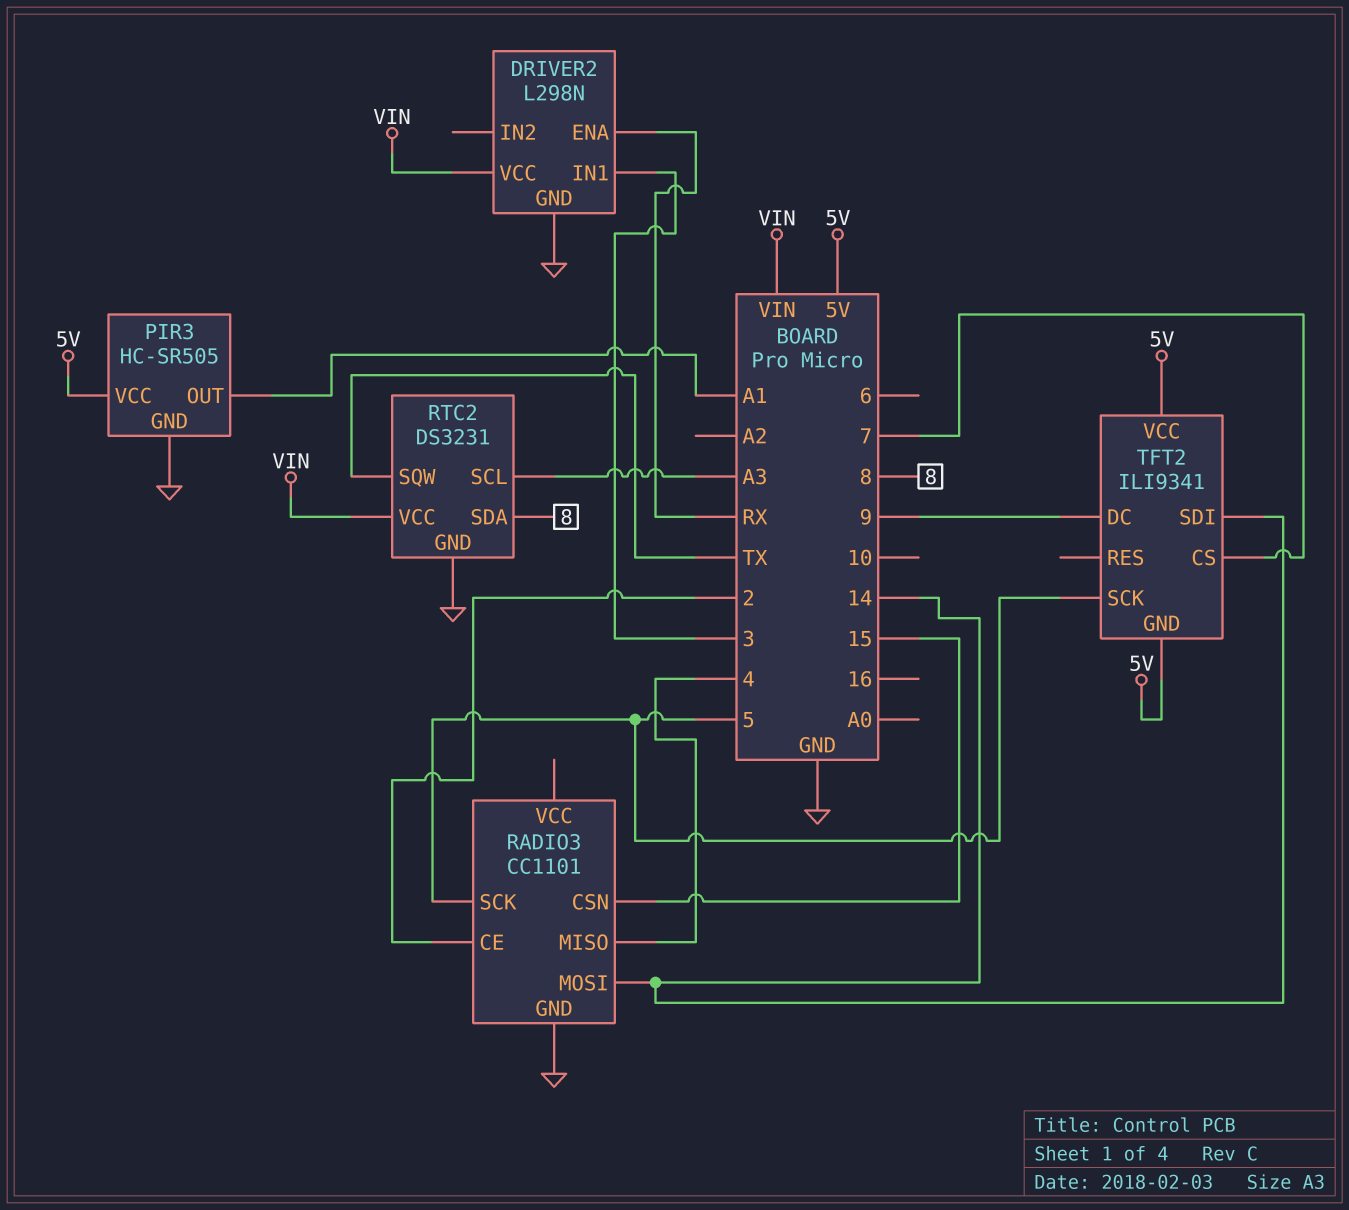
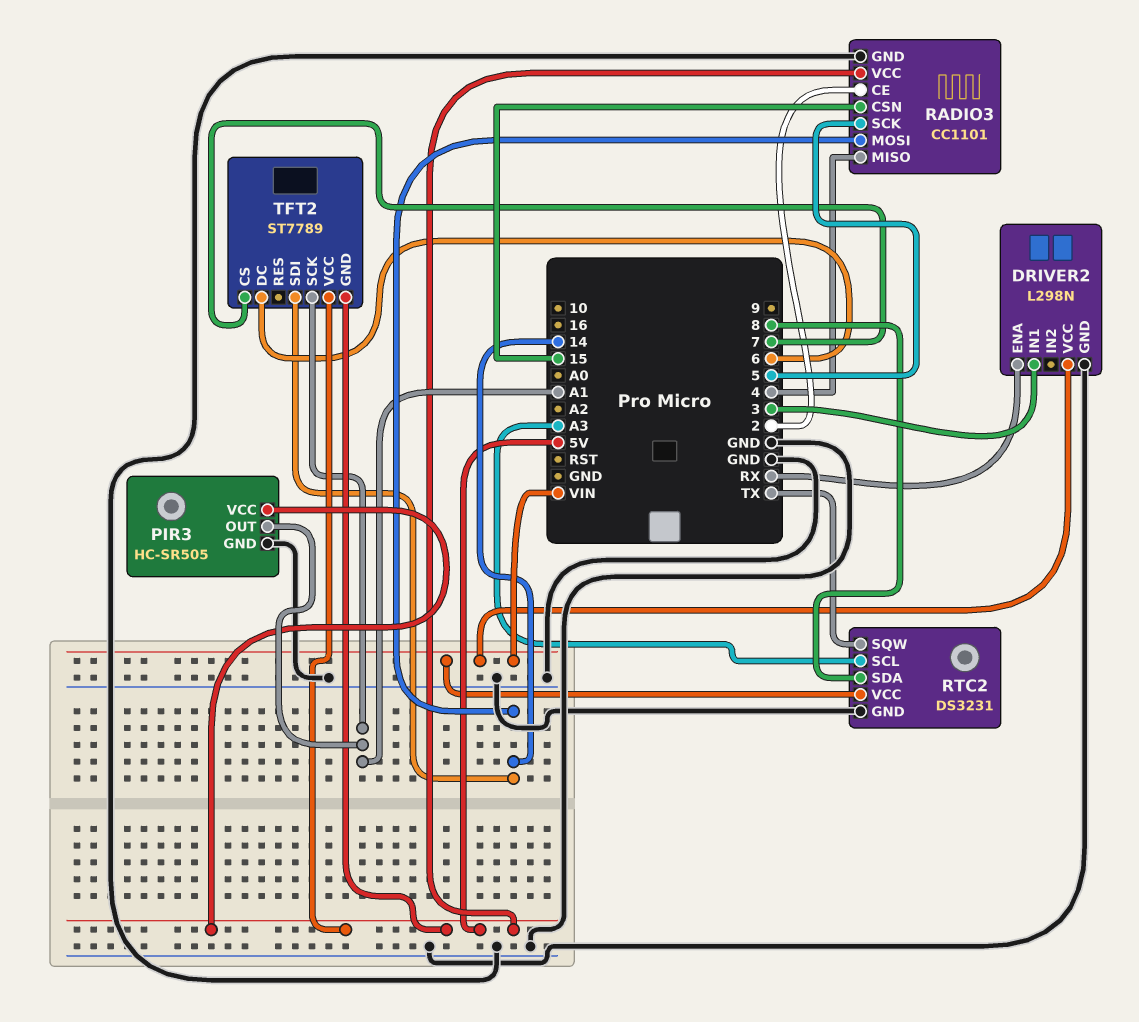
RADIO3 pin VCC: none -> 5V
TFT2: ILI9341 -> ST7789
TFT2 pin DC: 9 -> 6
TFT2 pin SCK: 5 -> A1

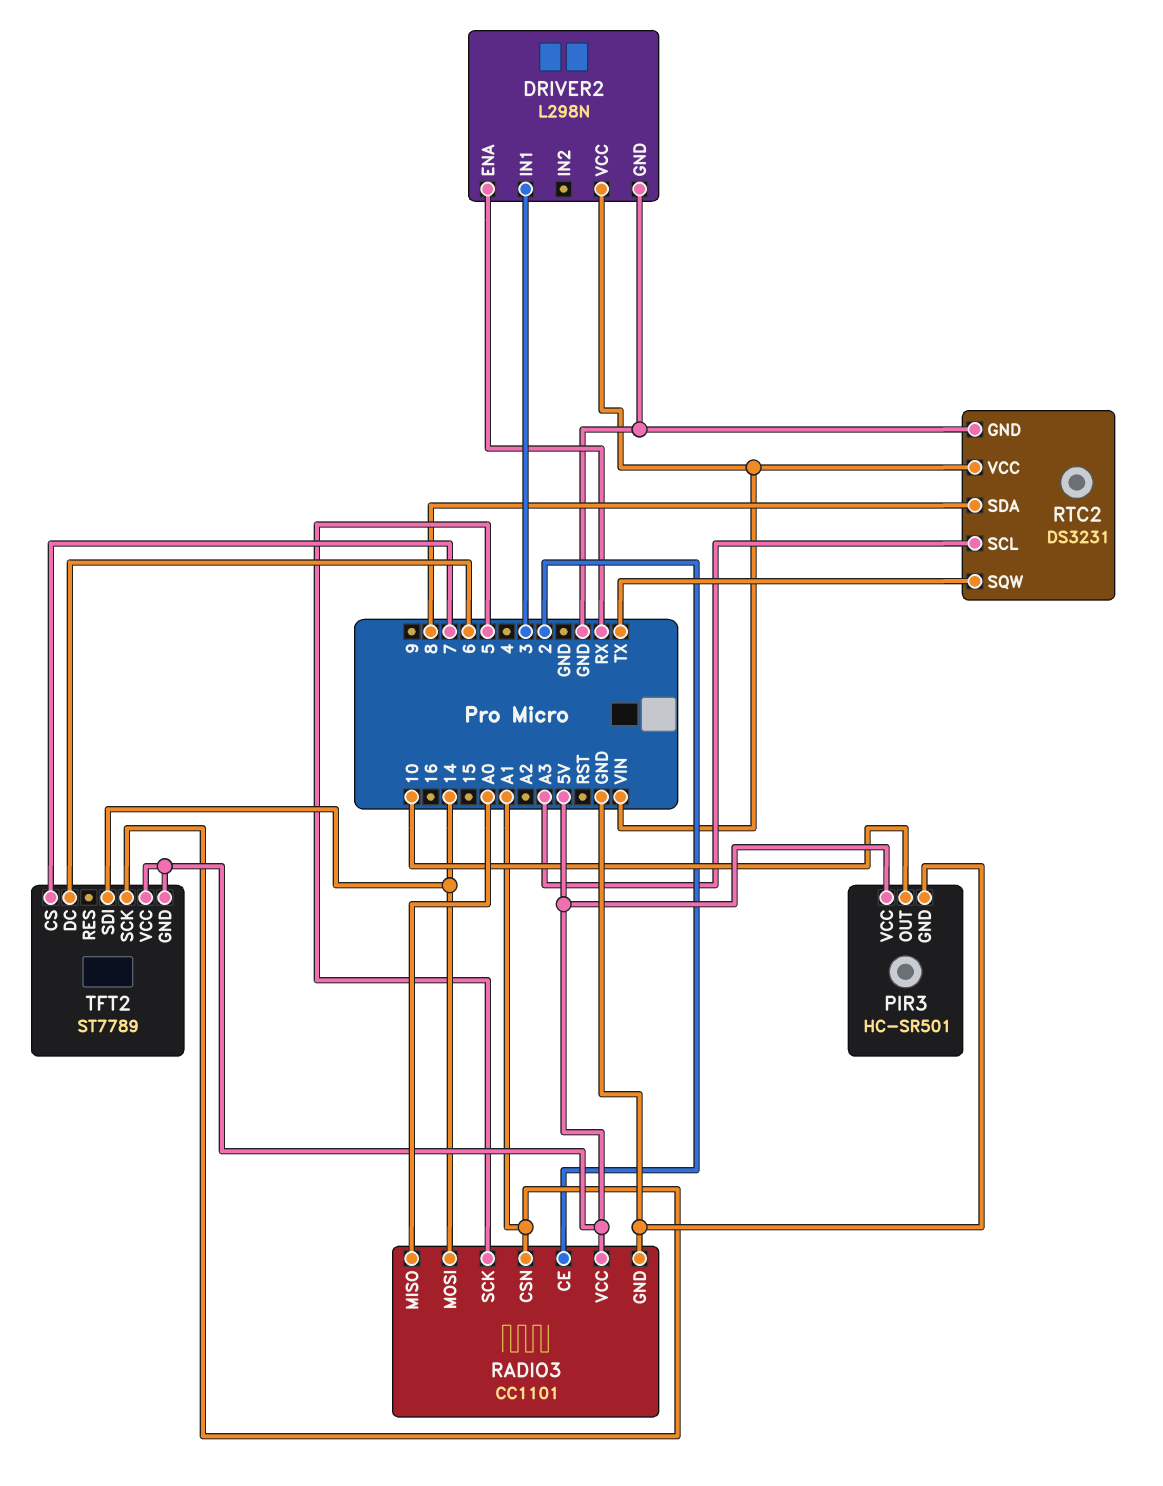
PIR3: HC-SR505 -> HC-SR501
PIR3 pin OUT: A1 -> 10
RADIO3 pin CSN: 15 -> A1
RADIO3 pin MISO: 4 -> A0

